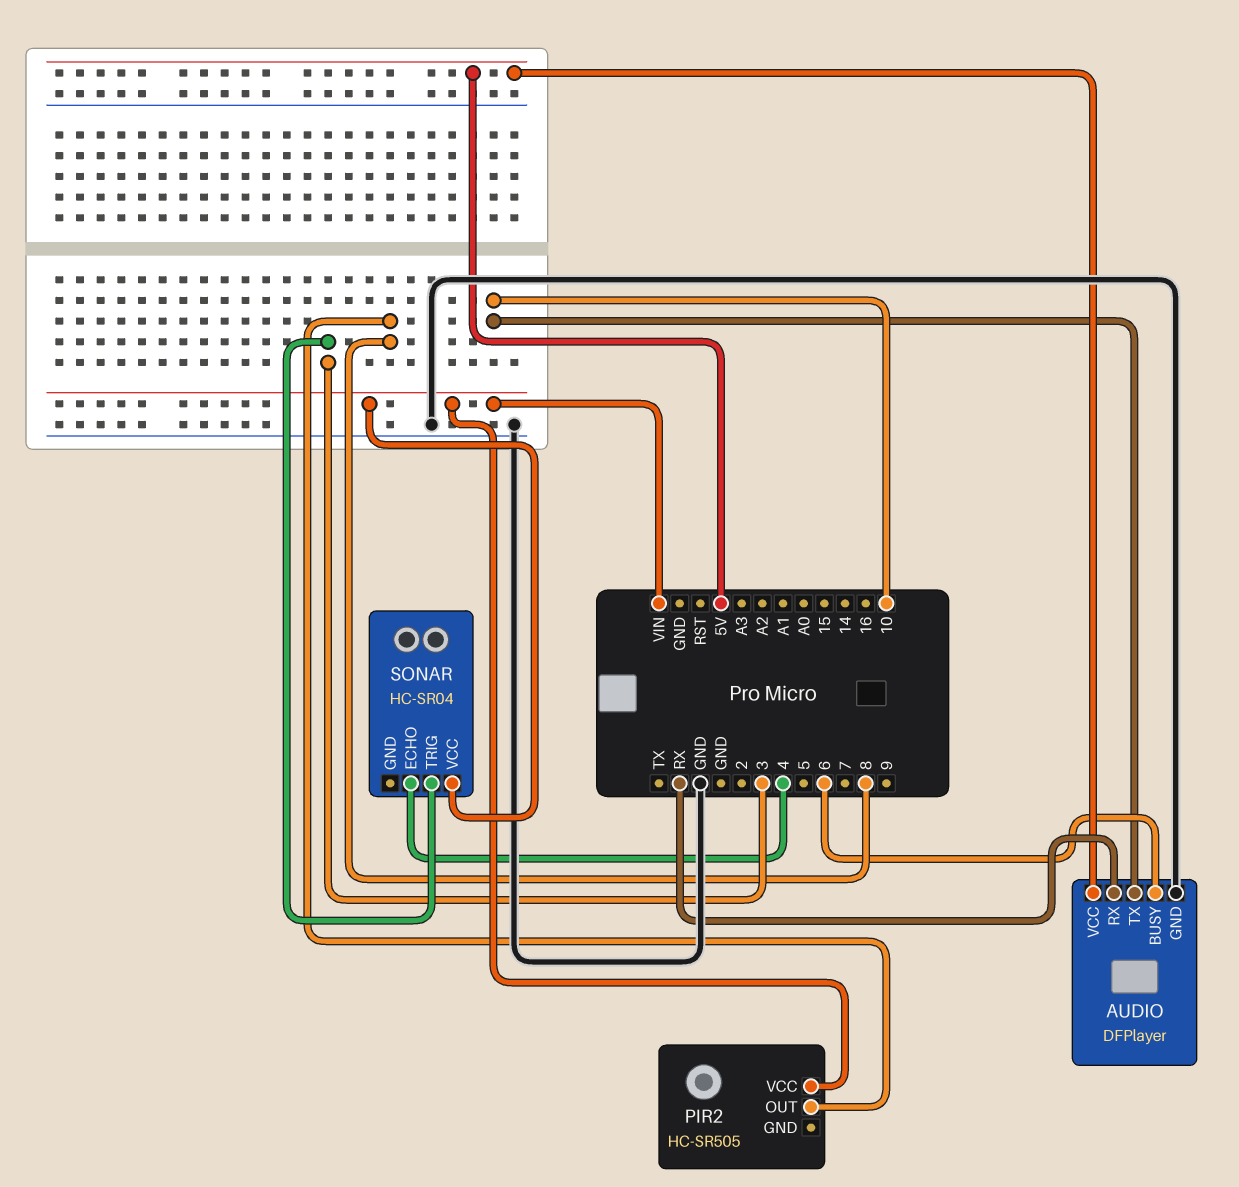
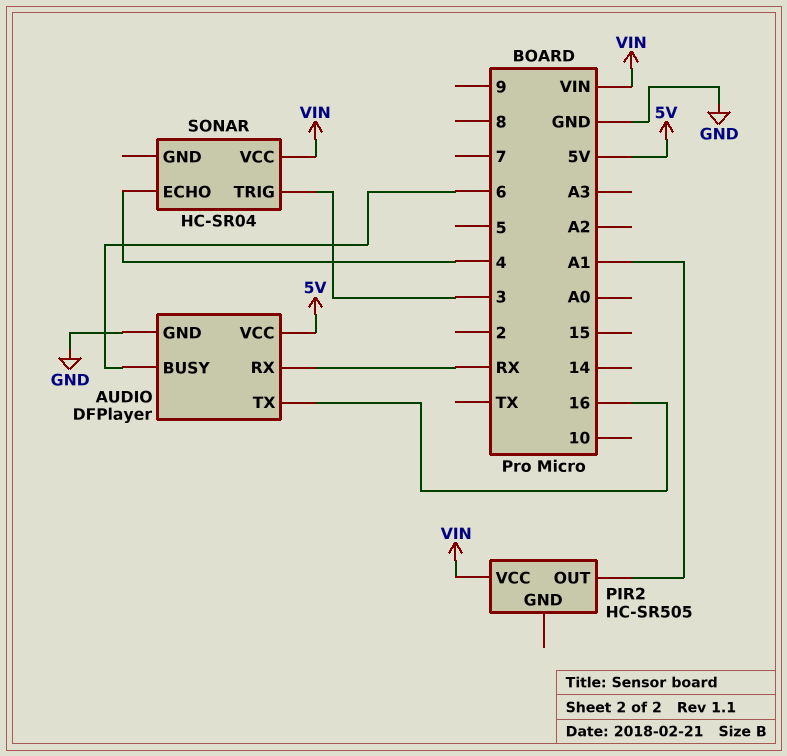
AUDIO pin TX: 10 -> 16
PIR2 pin OUT: 8 -> A1

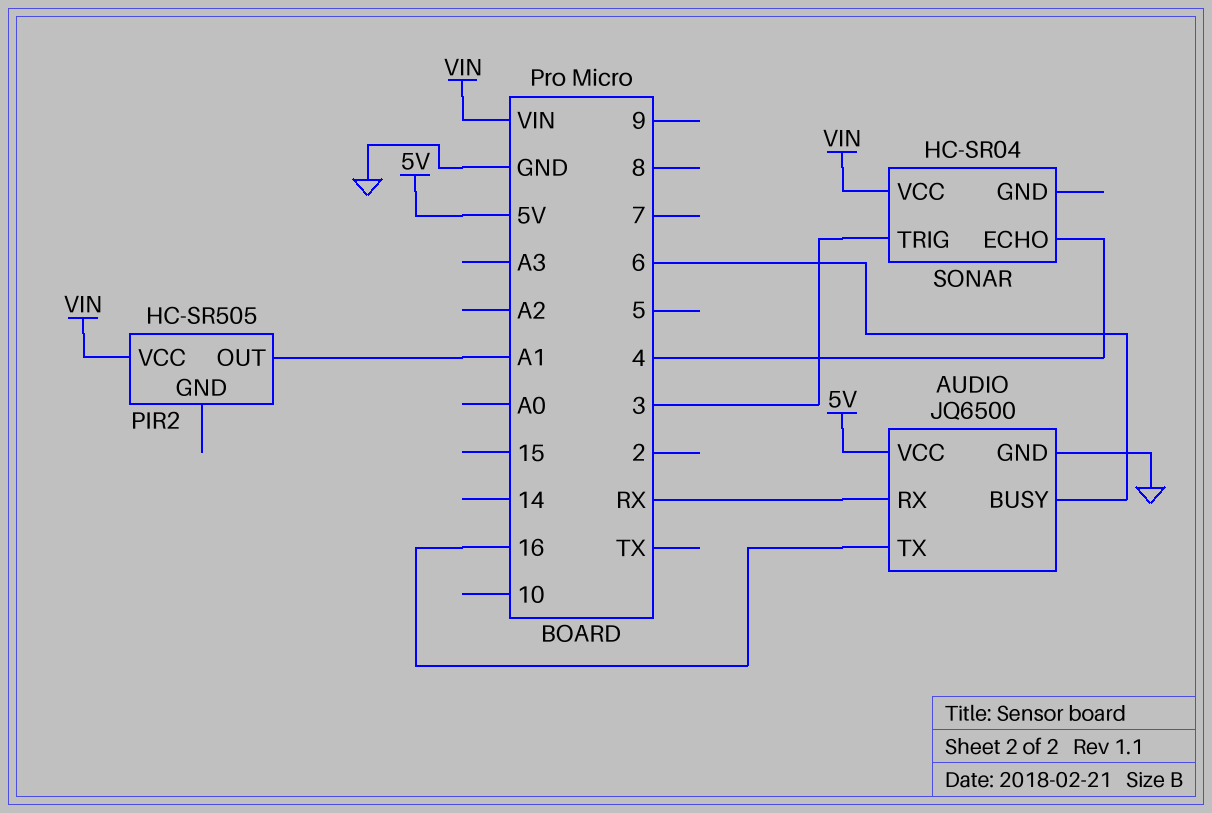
AUDIO: DFPlayer -> JQ6500

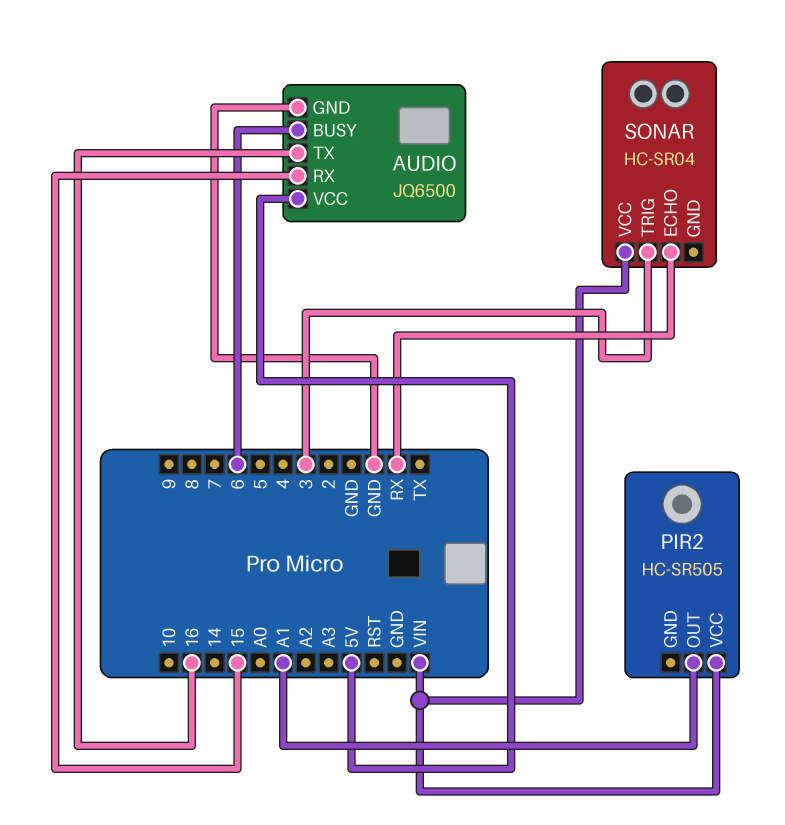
AUDIO pin RX: RX -> 15
SONAR pin ECHO: 4 -> RX

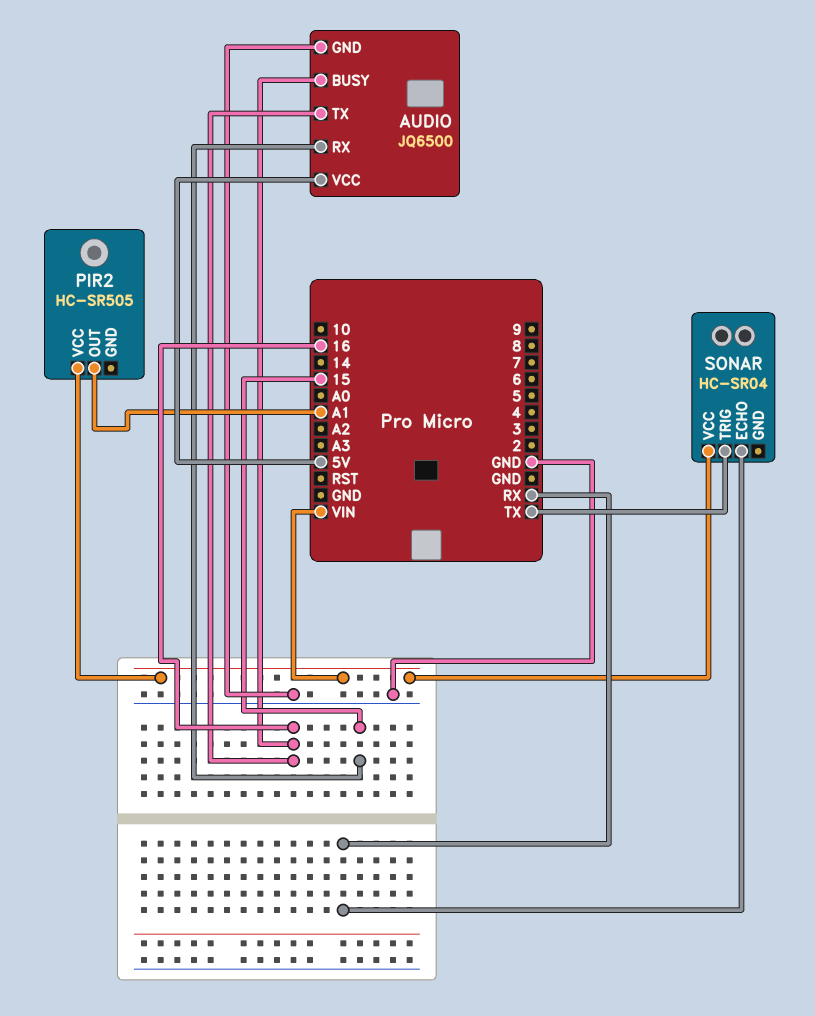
AUDIO pin BUSY: 6 -> 16
SONAR pin TRIG: 3 -> TX

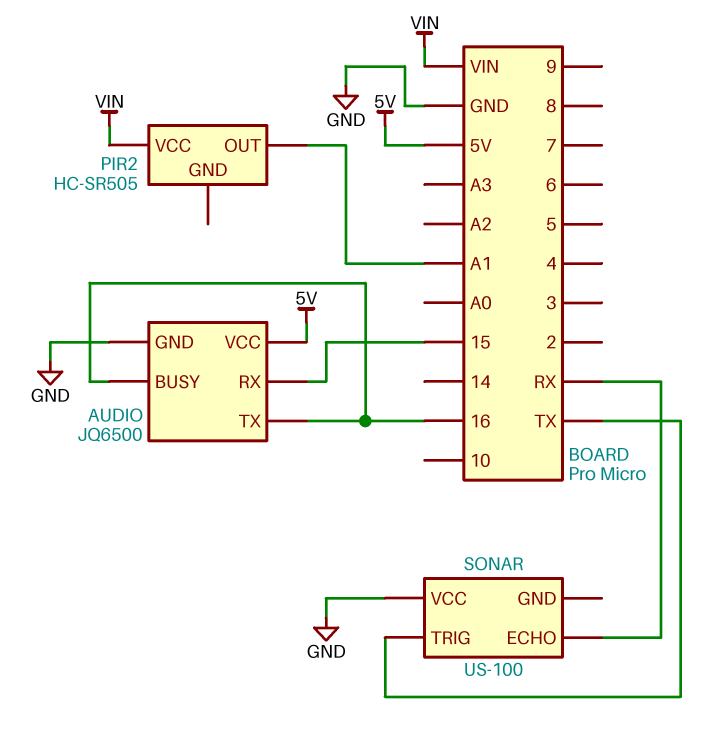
SONAR: HC-SR04 -> US-100
SONAR pin VCC: VIN -> GND

